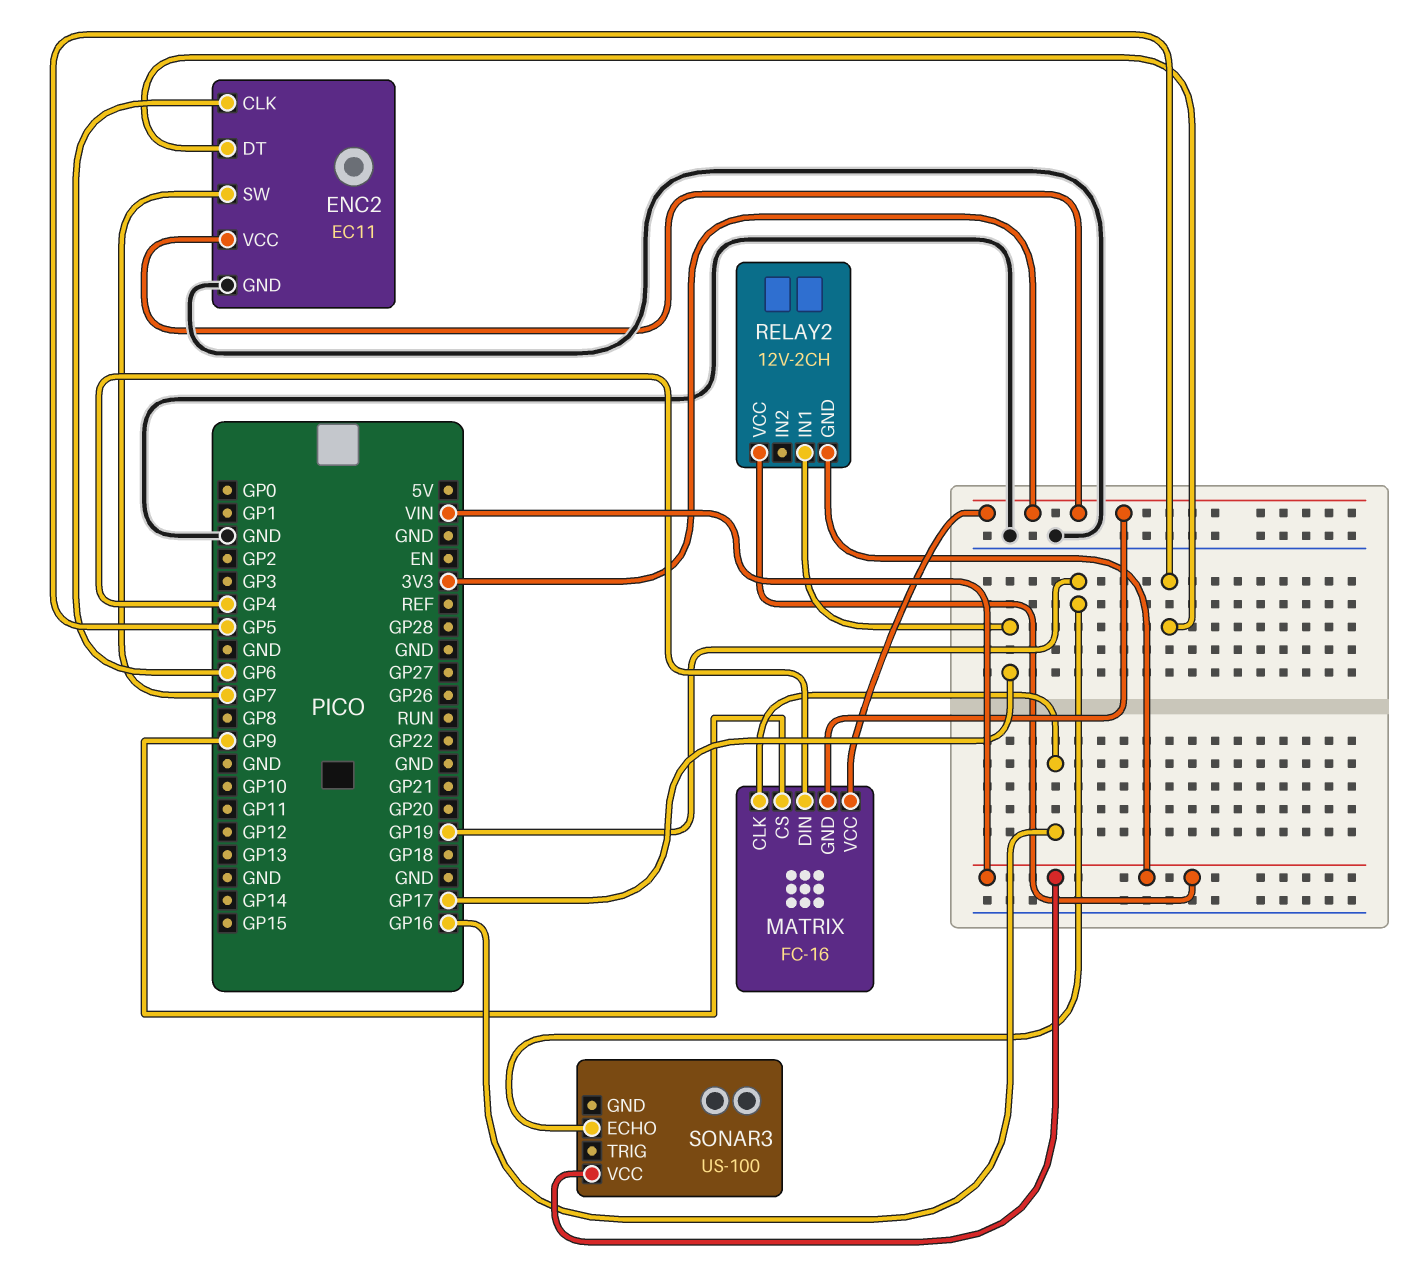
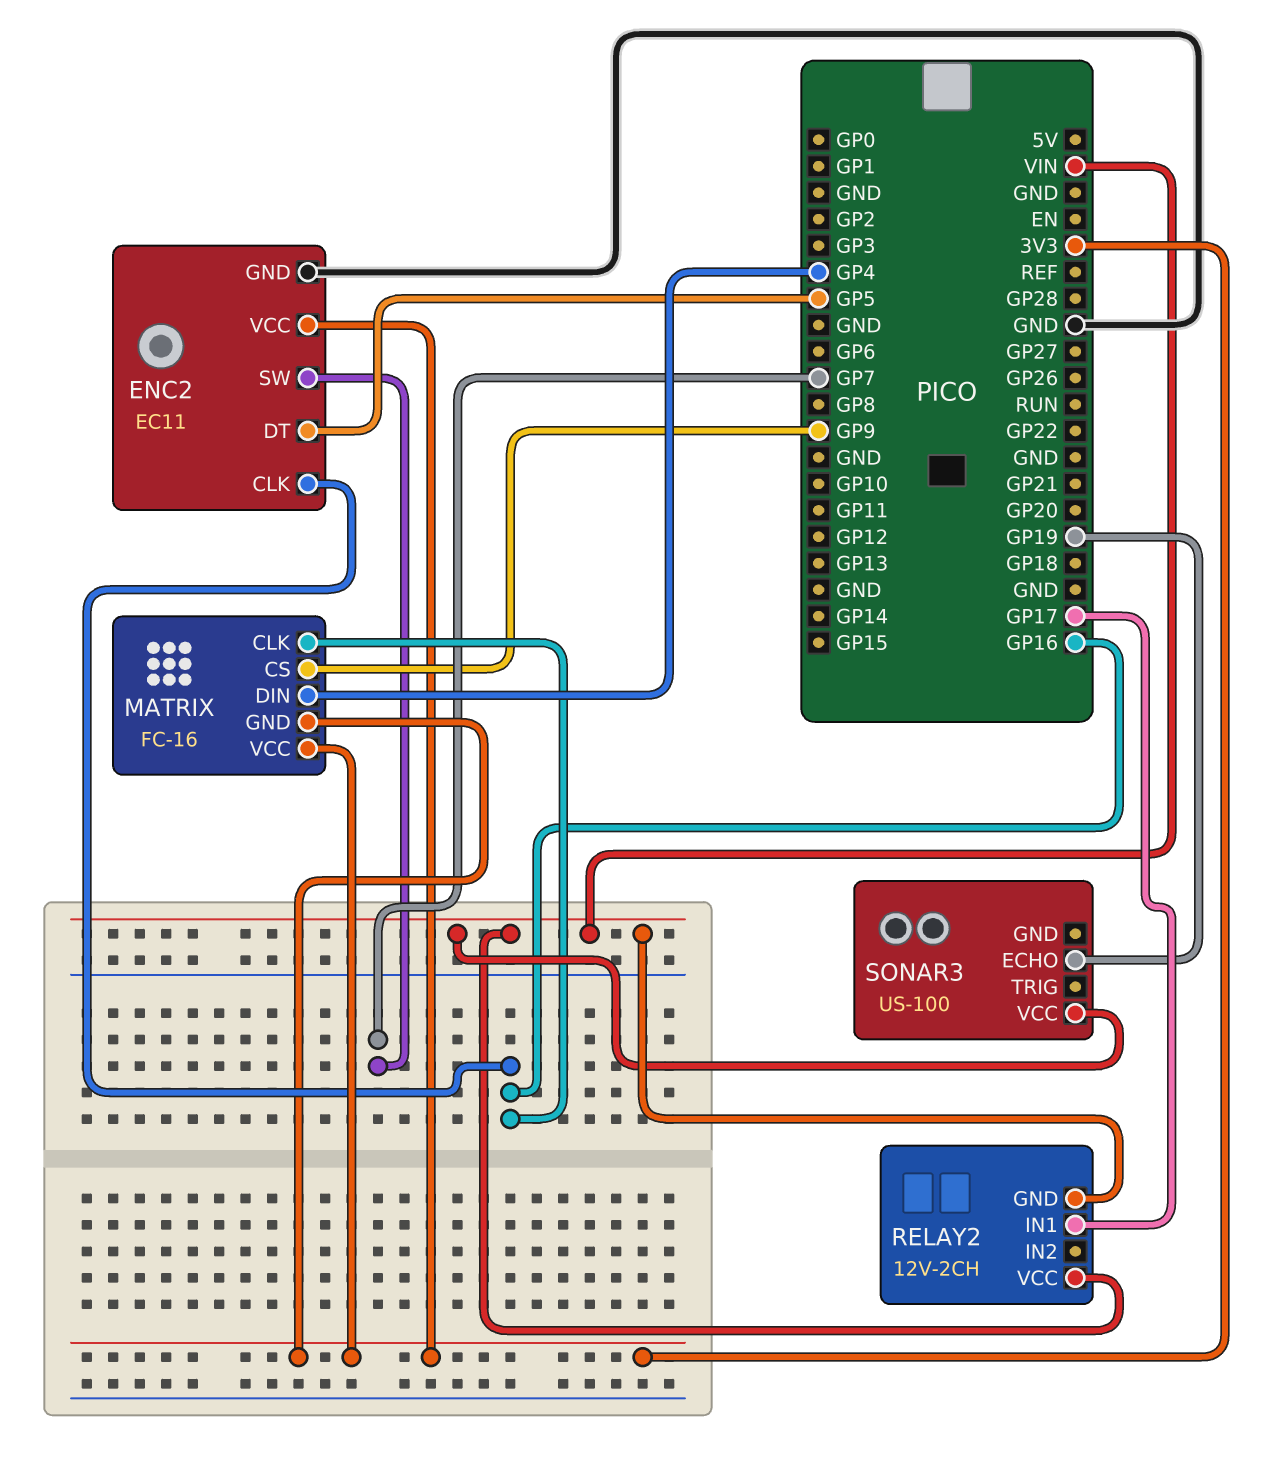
ENC2 pin CLK: GP6 -> GP16

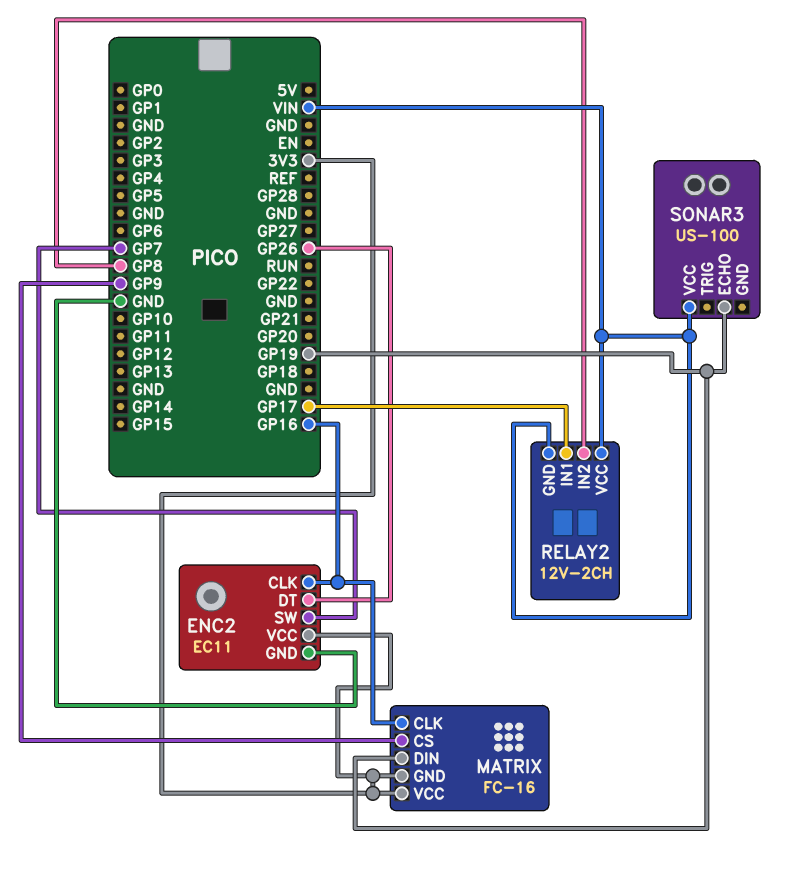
ENC2 pin DT: GP5 -> GP26
MATRIX pin DIN: GP4 -> GP19
RELAY2 pin IN2: none -> GP8

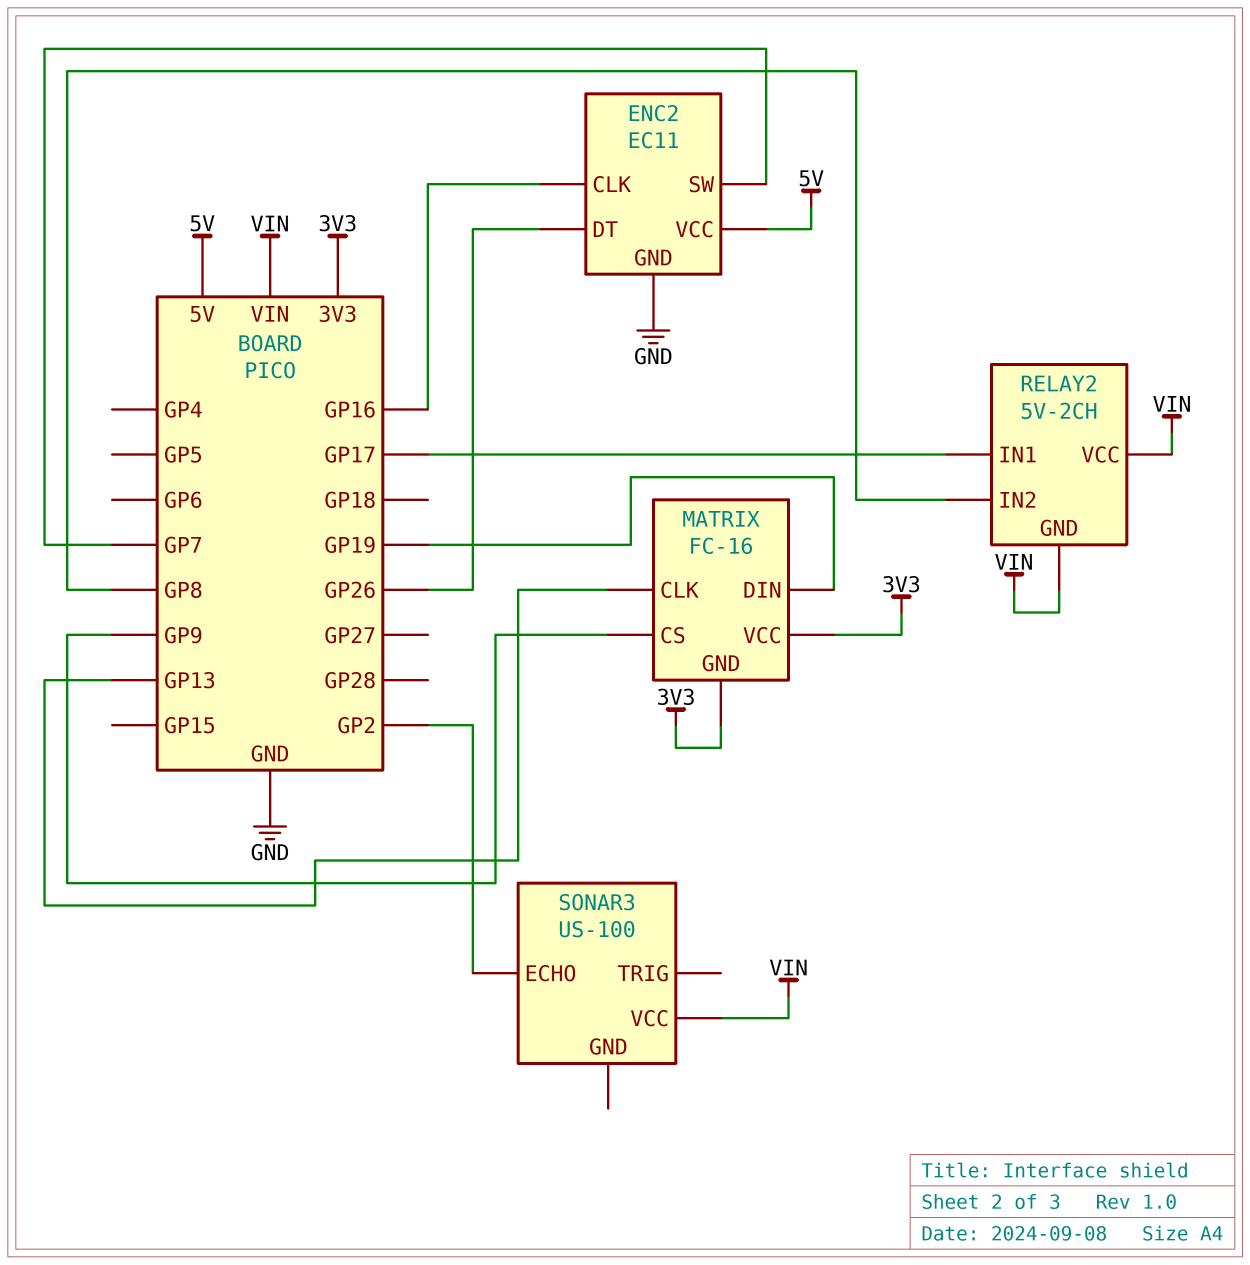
ENC2 pin VCC: 3V3 -> 5V
MATRIX pin CLK: GP16 -> GP13
RELAY2: 12V-2CH -> 5V-2CH
SONAR3 pin ECHO: GP19 -> GP2

